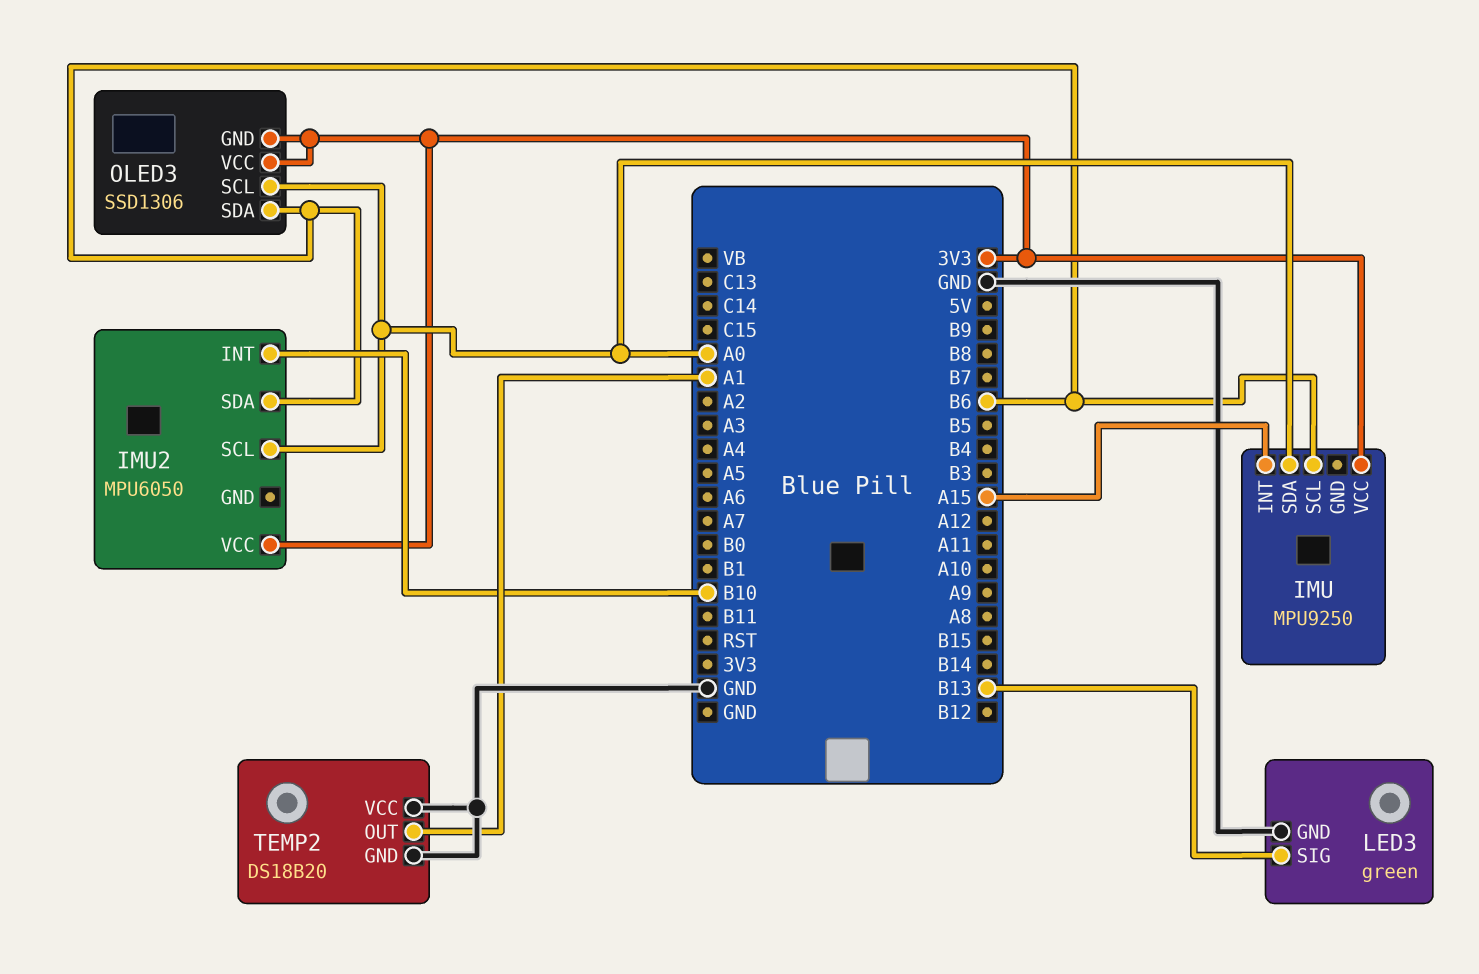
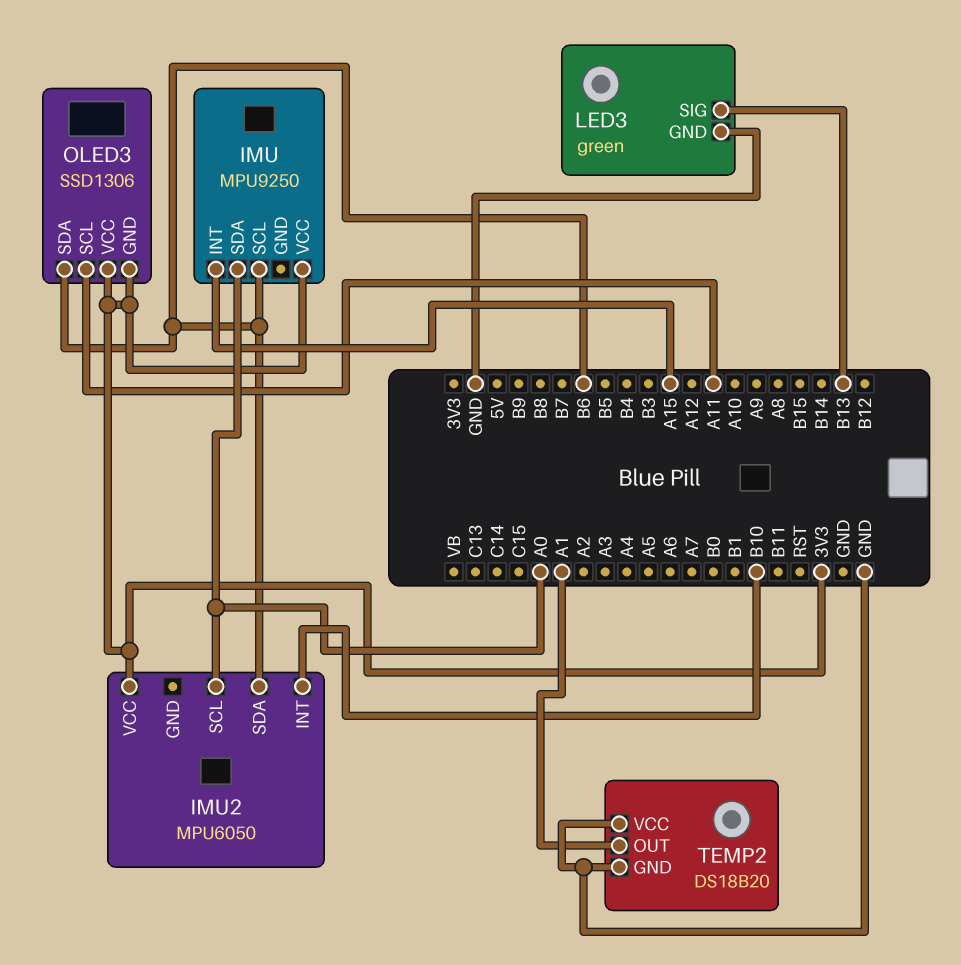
OLED3 pin SCL: A0 -> A11

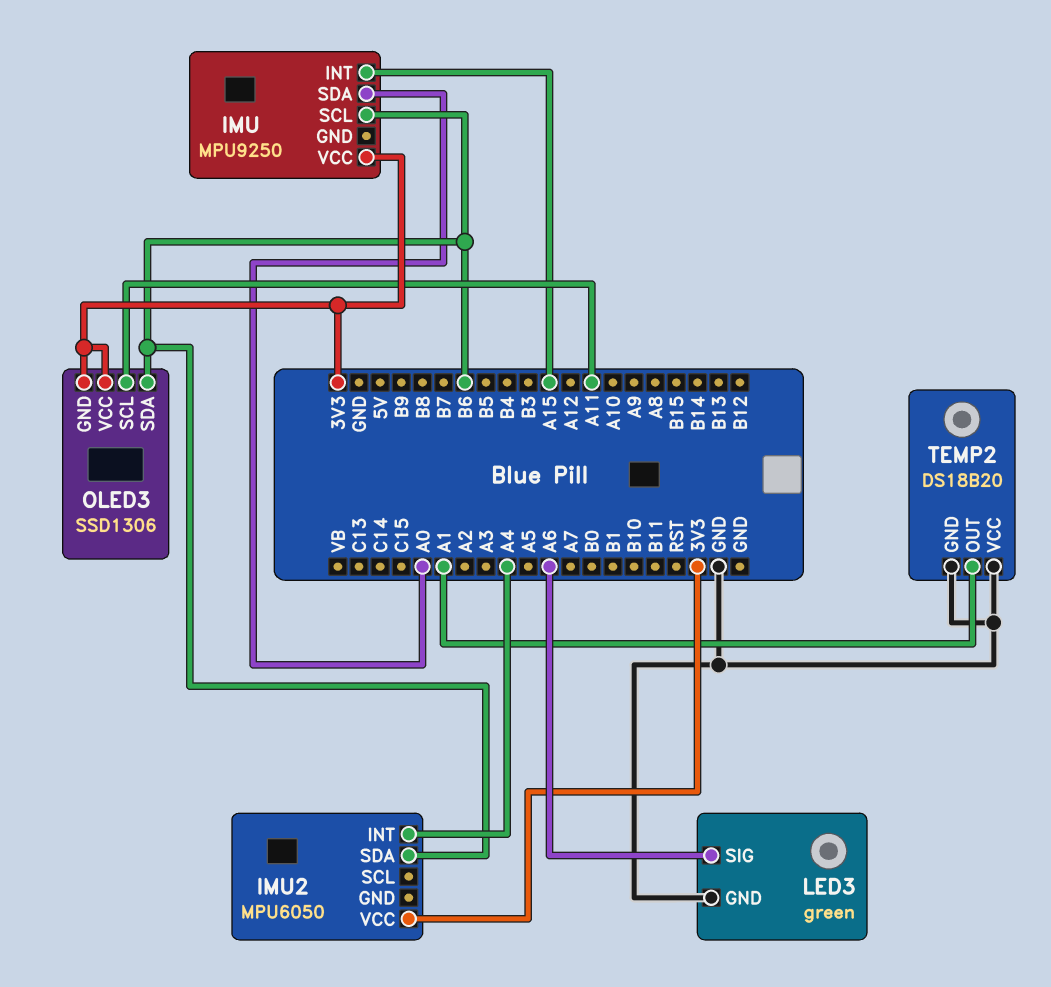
IMU2 pin INT: B10 -> A4
IMU2 pin SCL: A0 -> none
LED3 pin SIG: B13 -> A6

